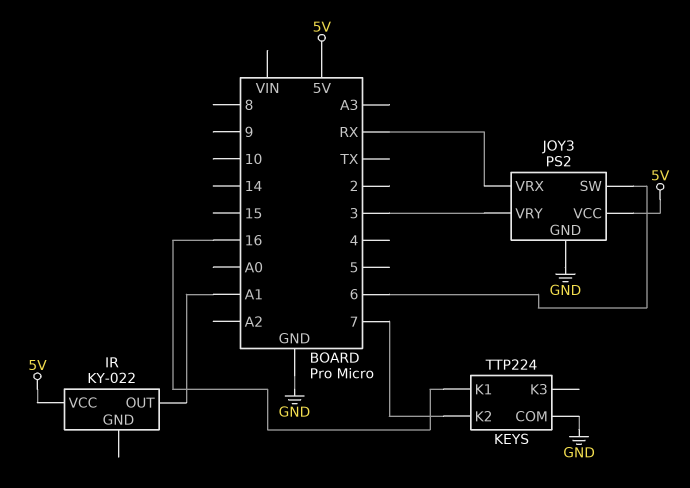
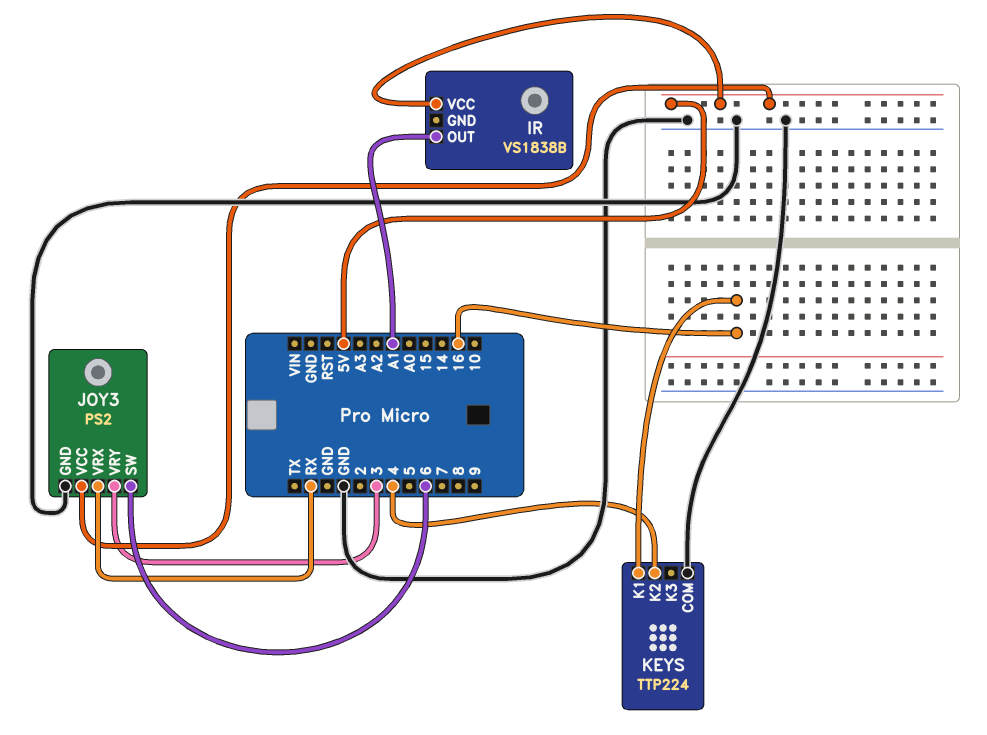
IR: KY-022 -> VS1838B
KEYS pin K2: 7 -> 4

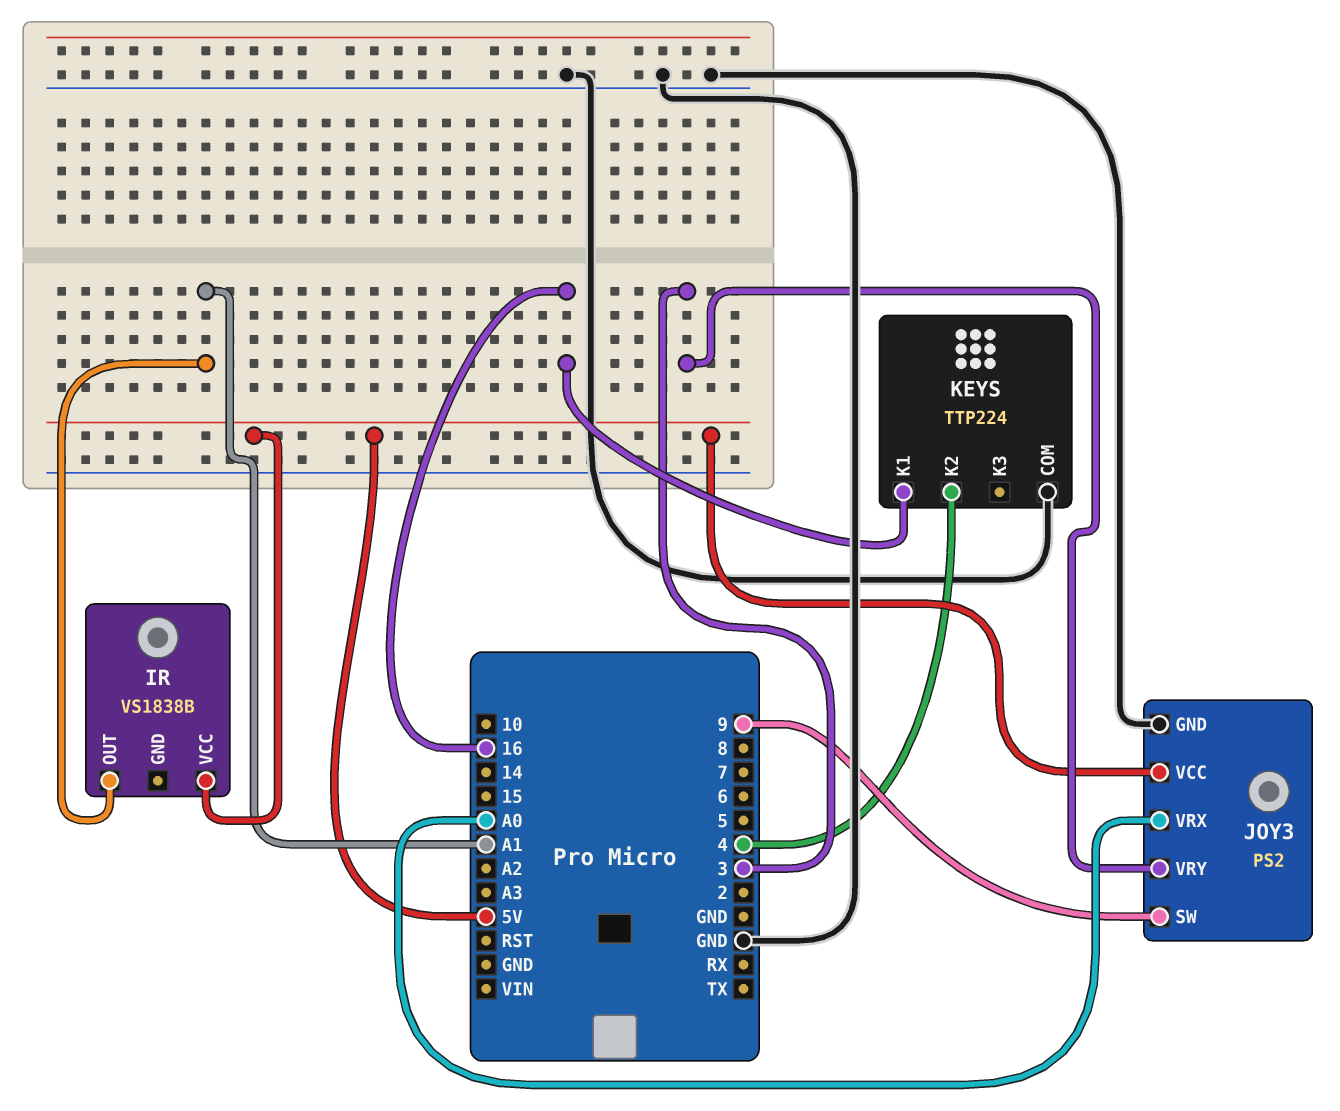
JOY3 pin SW: 6 -> 9
JOY3 pin VRX: RX -> A0

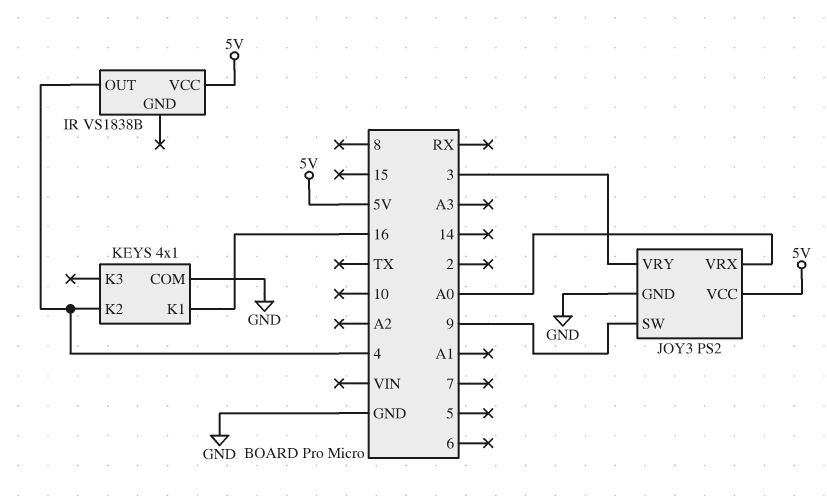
IR pin OUT: A1 -> 4
KEYS: TTP224 -> 4x1

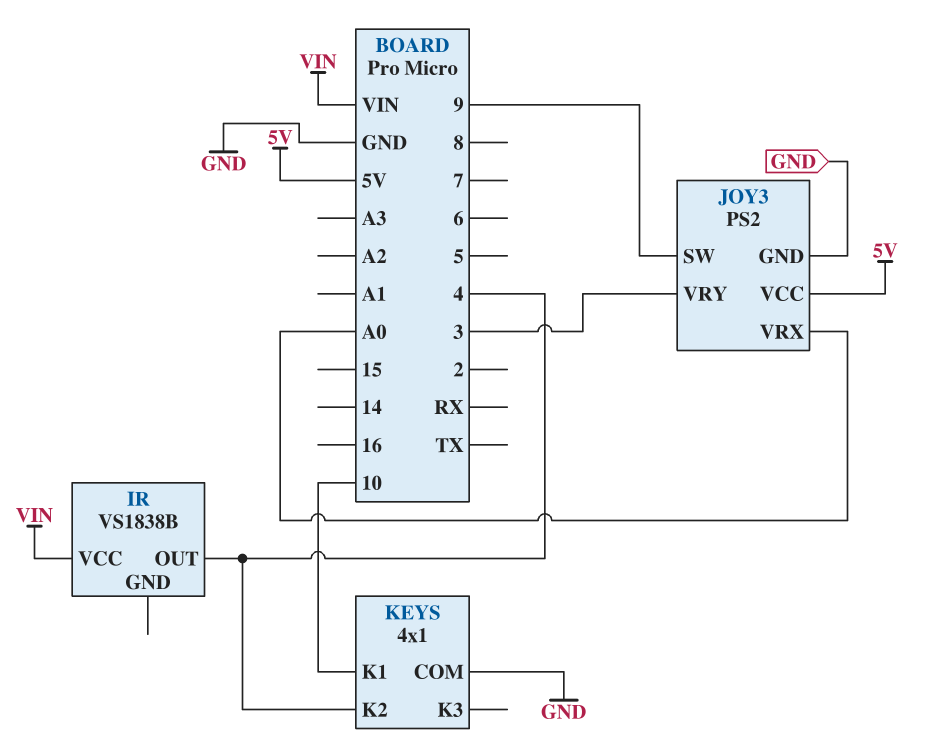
IR pin VCC: 5V -> VIN
KEYS pin K1: 16 -> 10

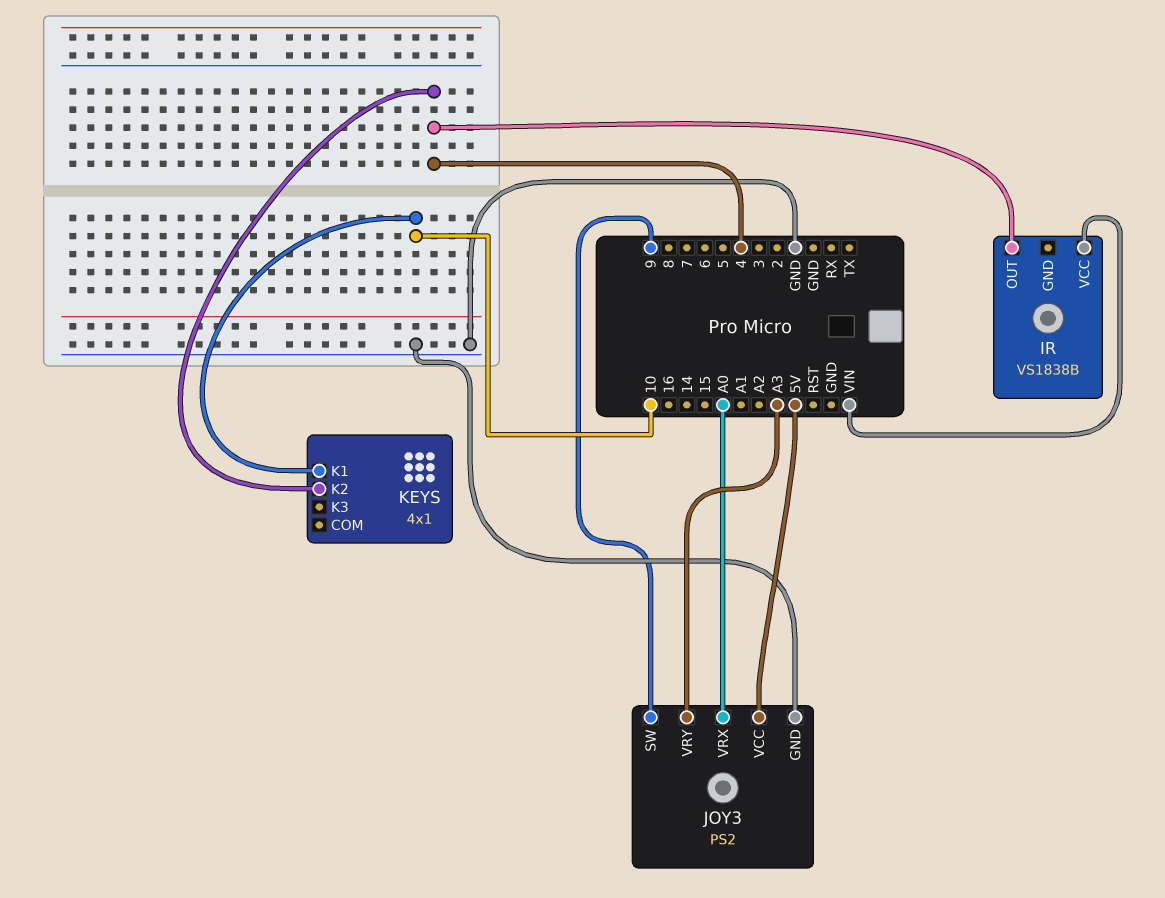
JOY3 pin VRY: 3 -> A3
KEYS pin COM: GND -> none

